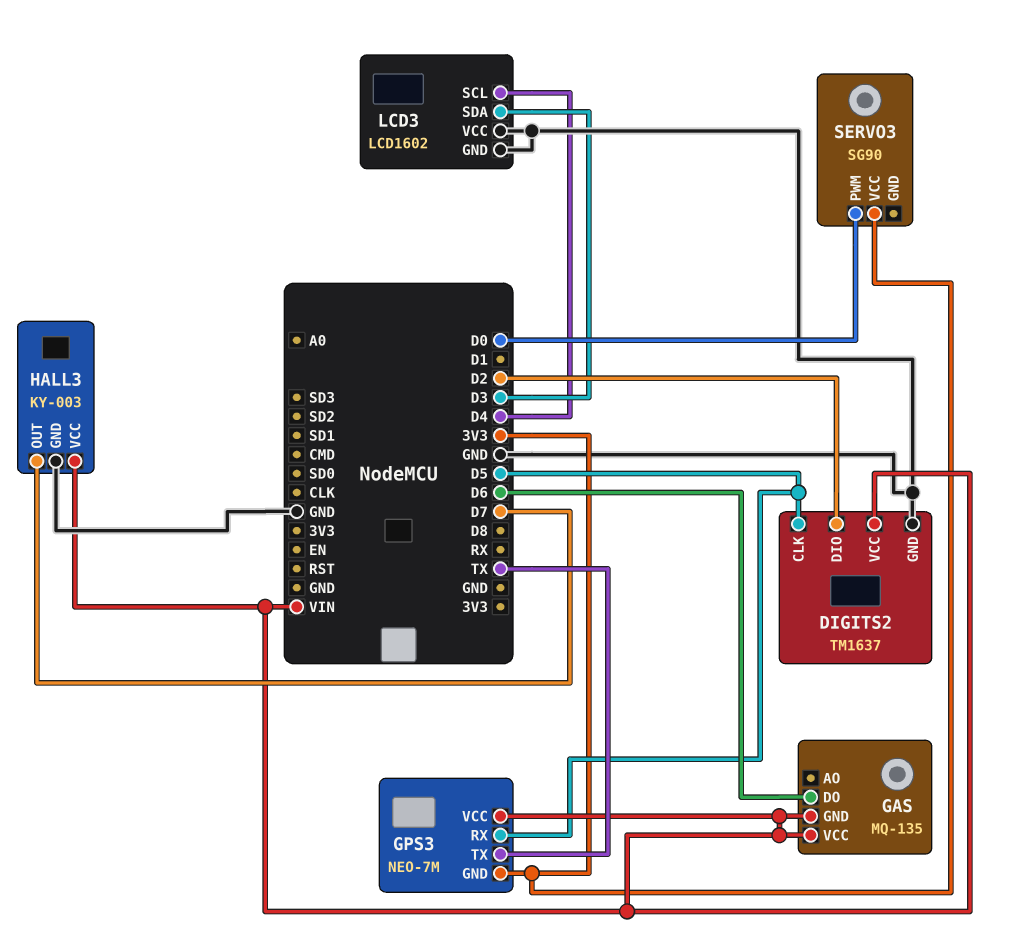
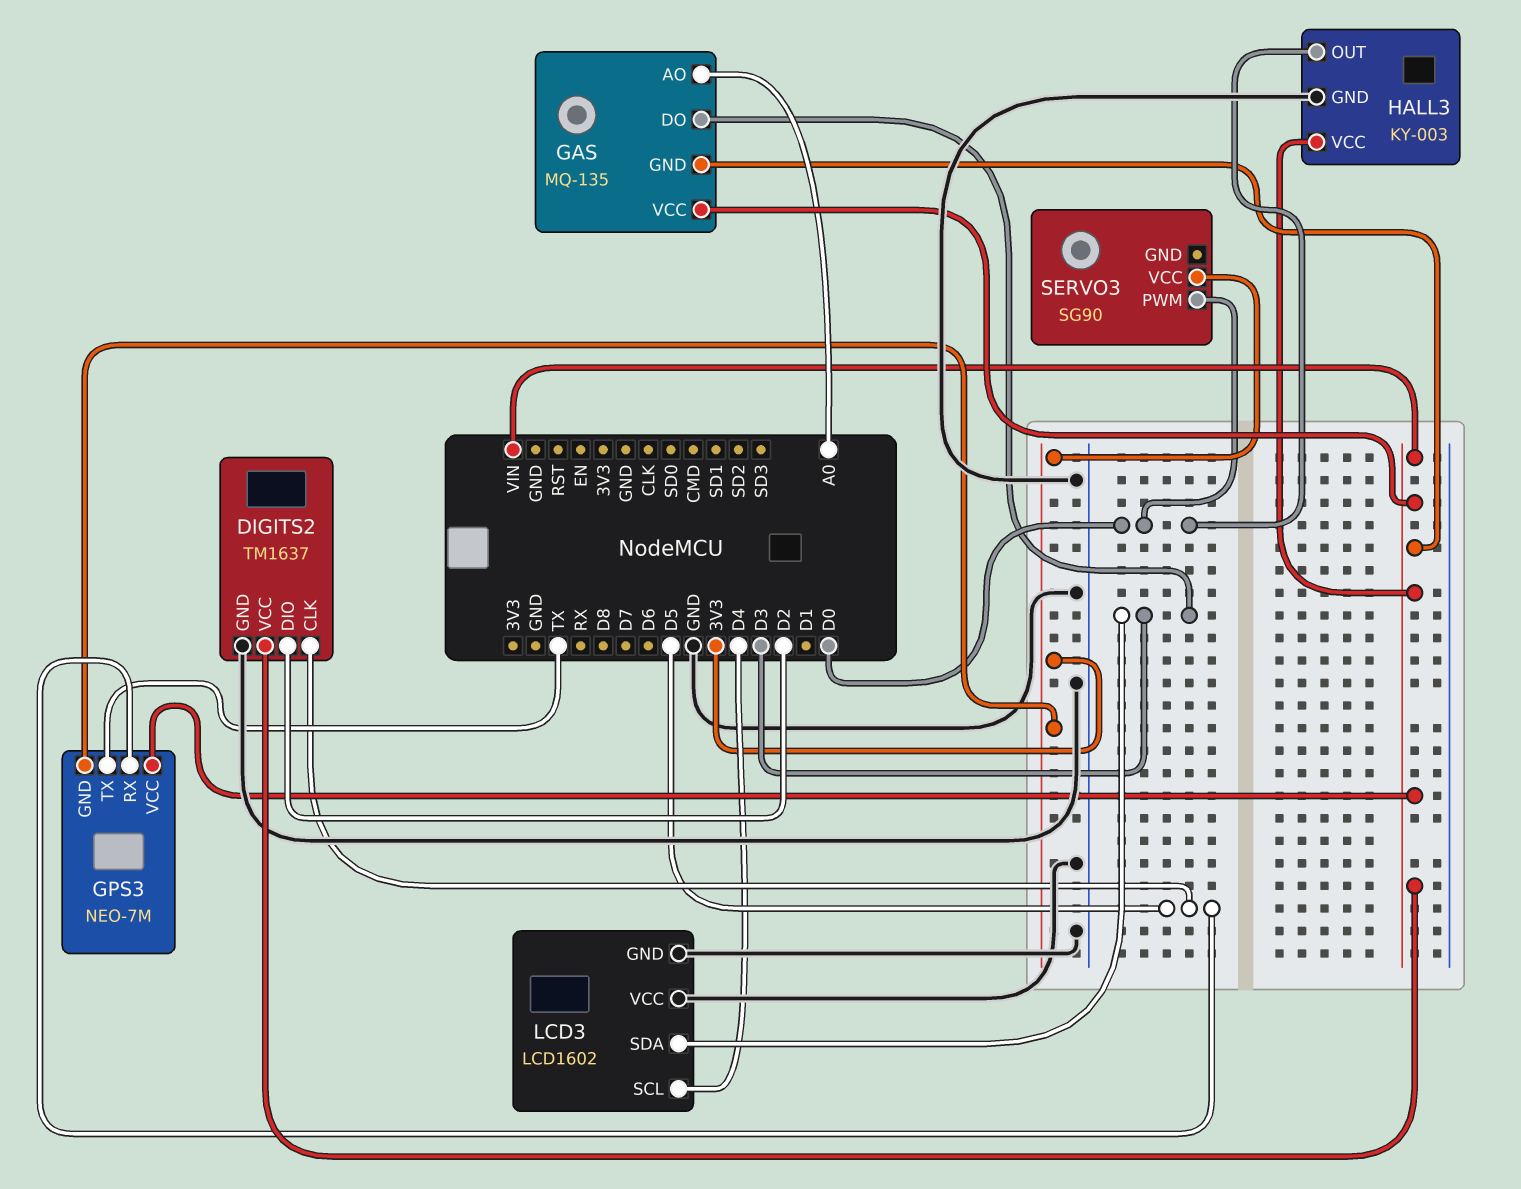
GAS pin AO: none -> A0
GAS pin DO: D6 -> D3
HALL3 pin OUT: D7 -> D0

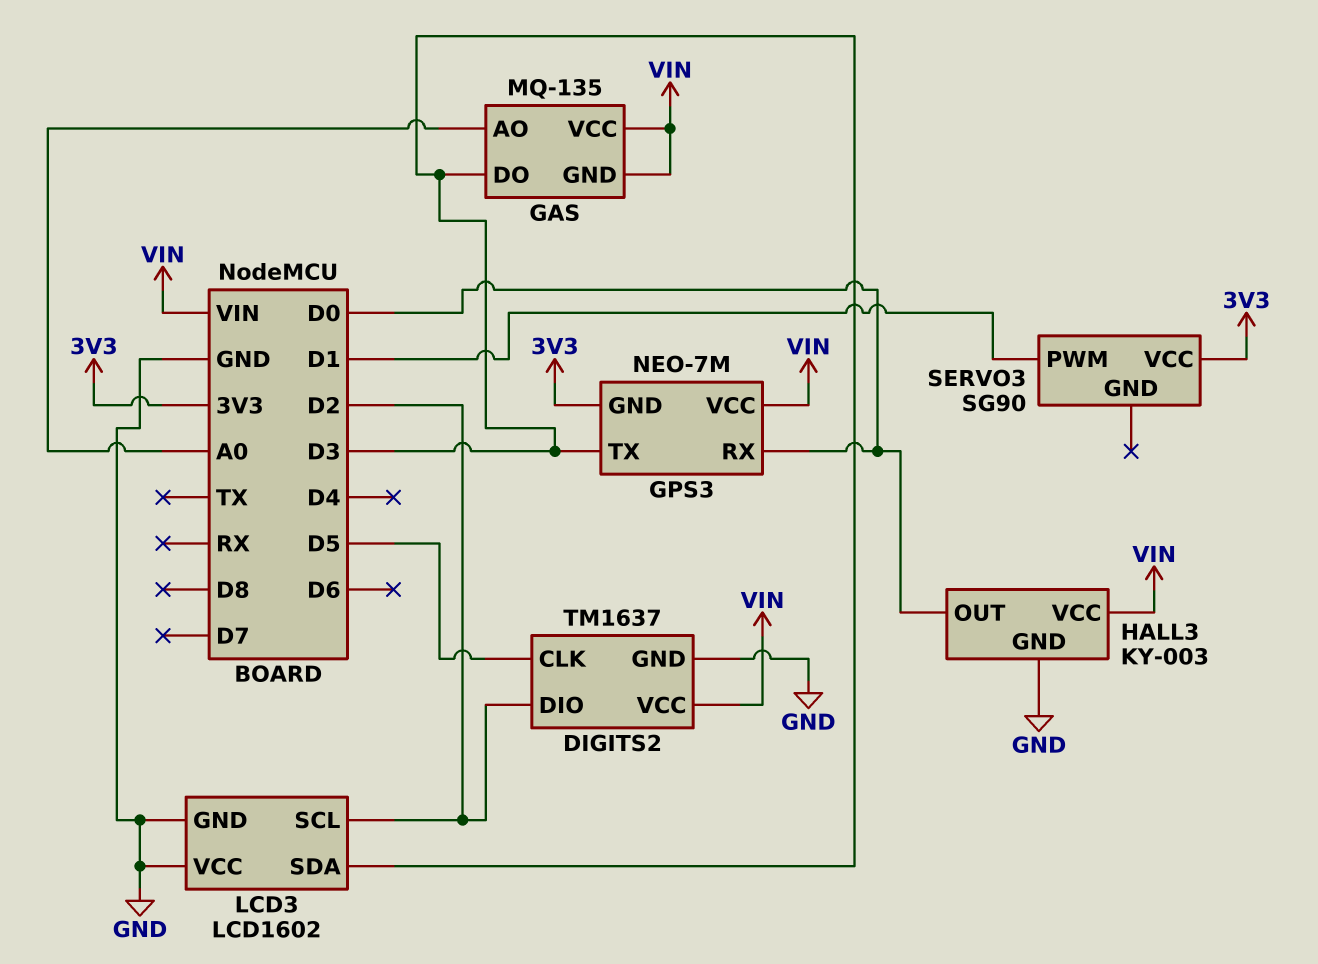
GPS3 pin RX: D5 -> D0
GPS3 pin TX: TX -> D3
LCD3 pin SCL: D4 -> D2
SERVO3 pin PWM: D0 -> D1

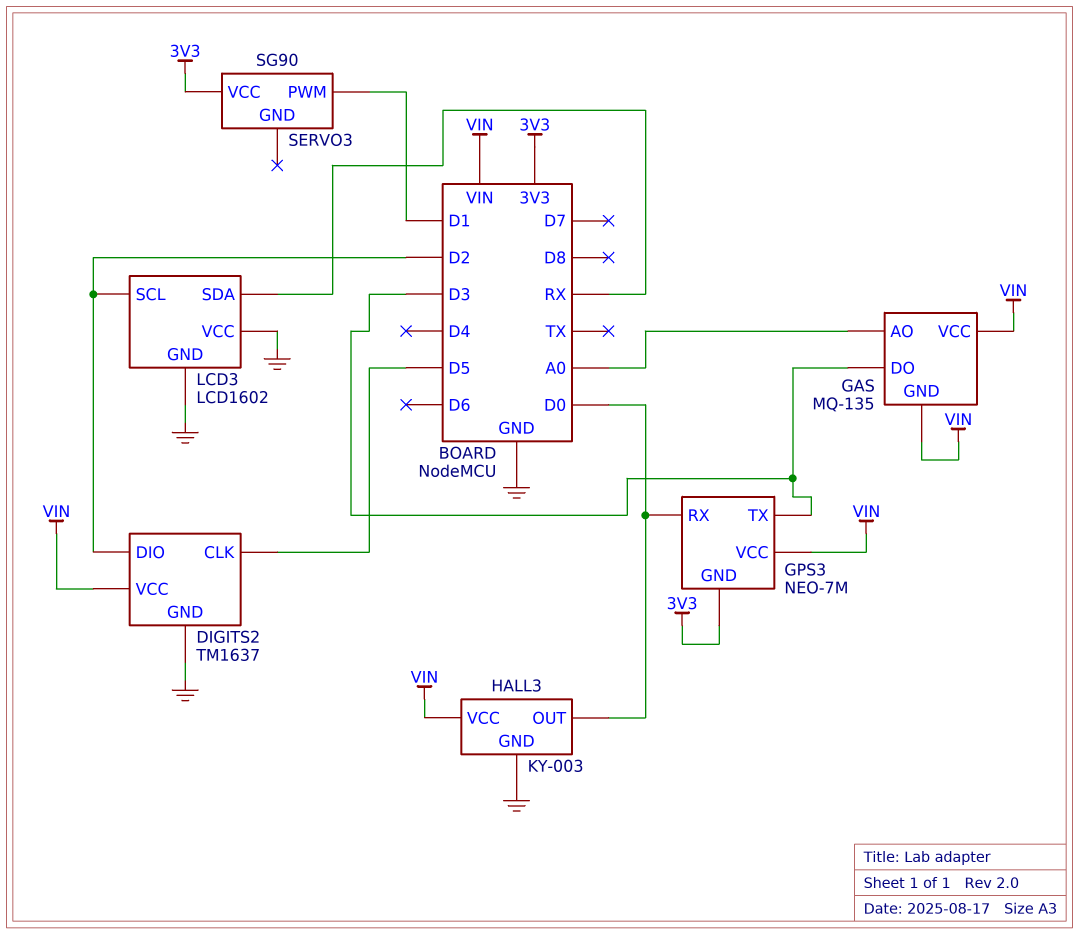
LCD3 pin SDA: D3 -> RX

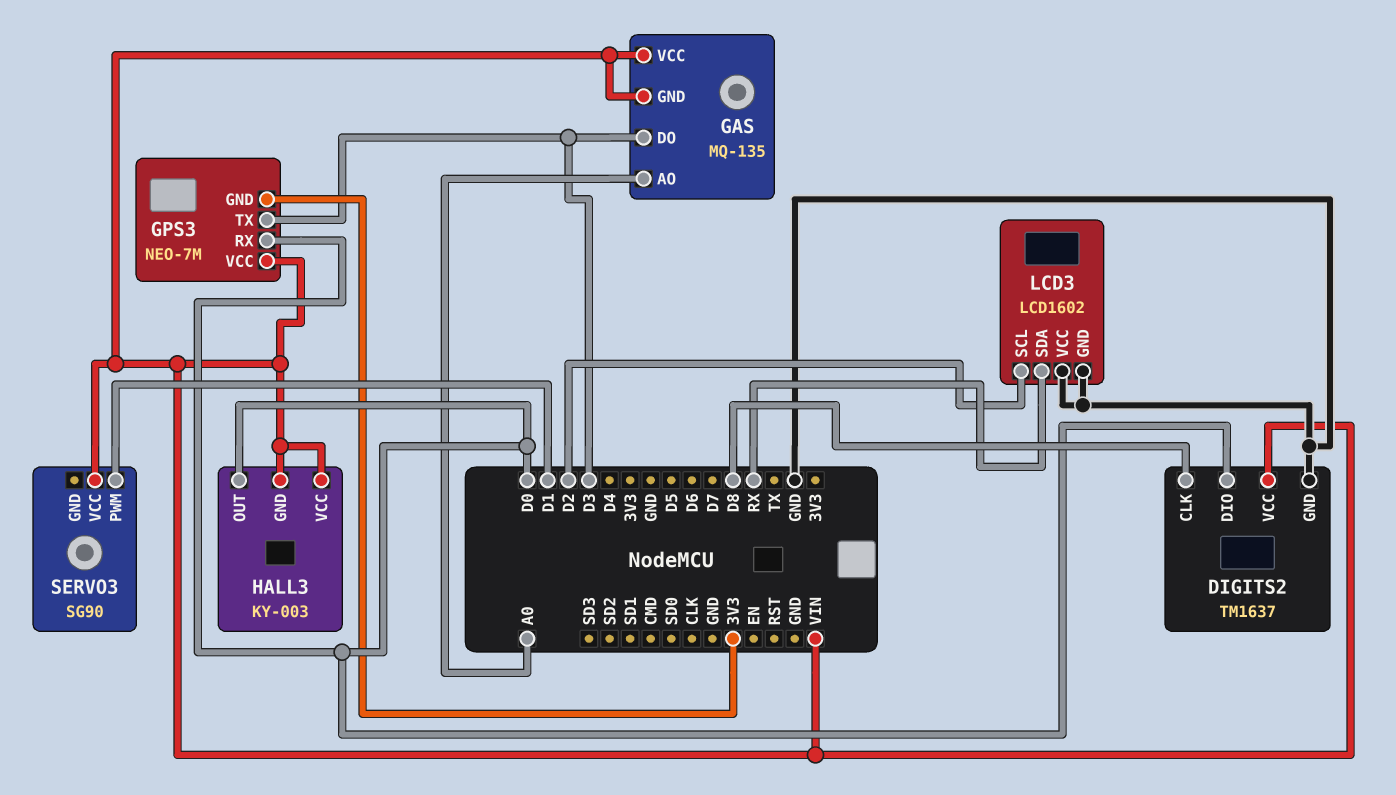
DIGITS2 pin CLK: D5 -> D8
DIGITS2 pin DIO: D2 -> D0
HALL3 pin GND: GND -> VIN
SERVO3 pin VCC: 3V3 -> VIN

